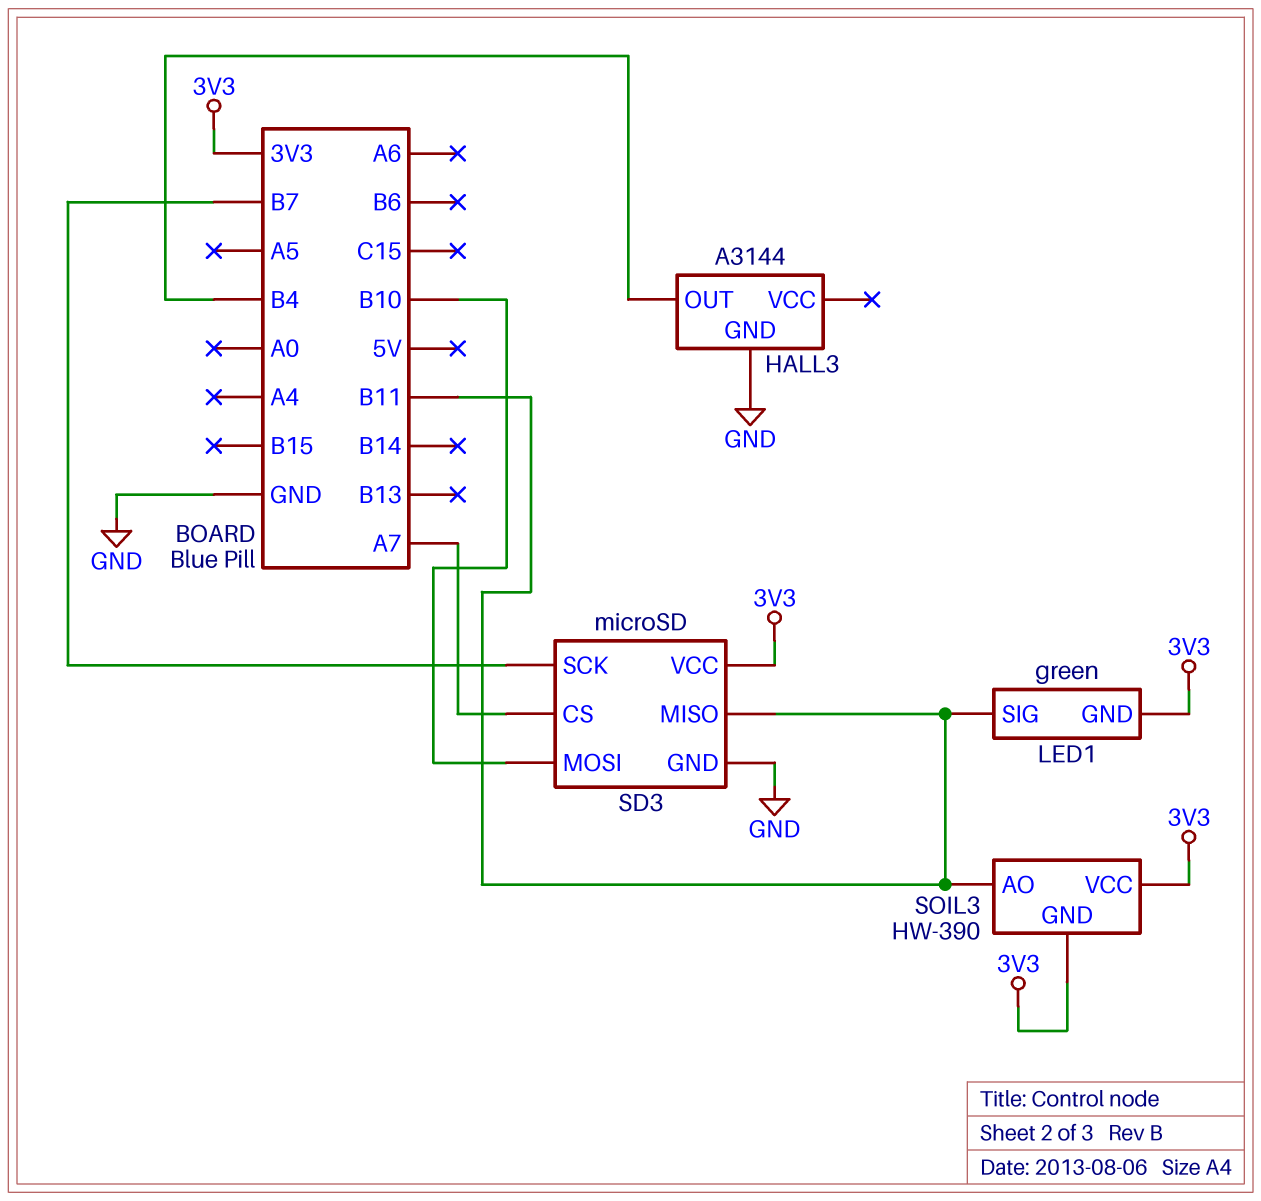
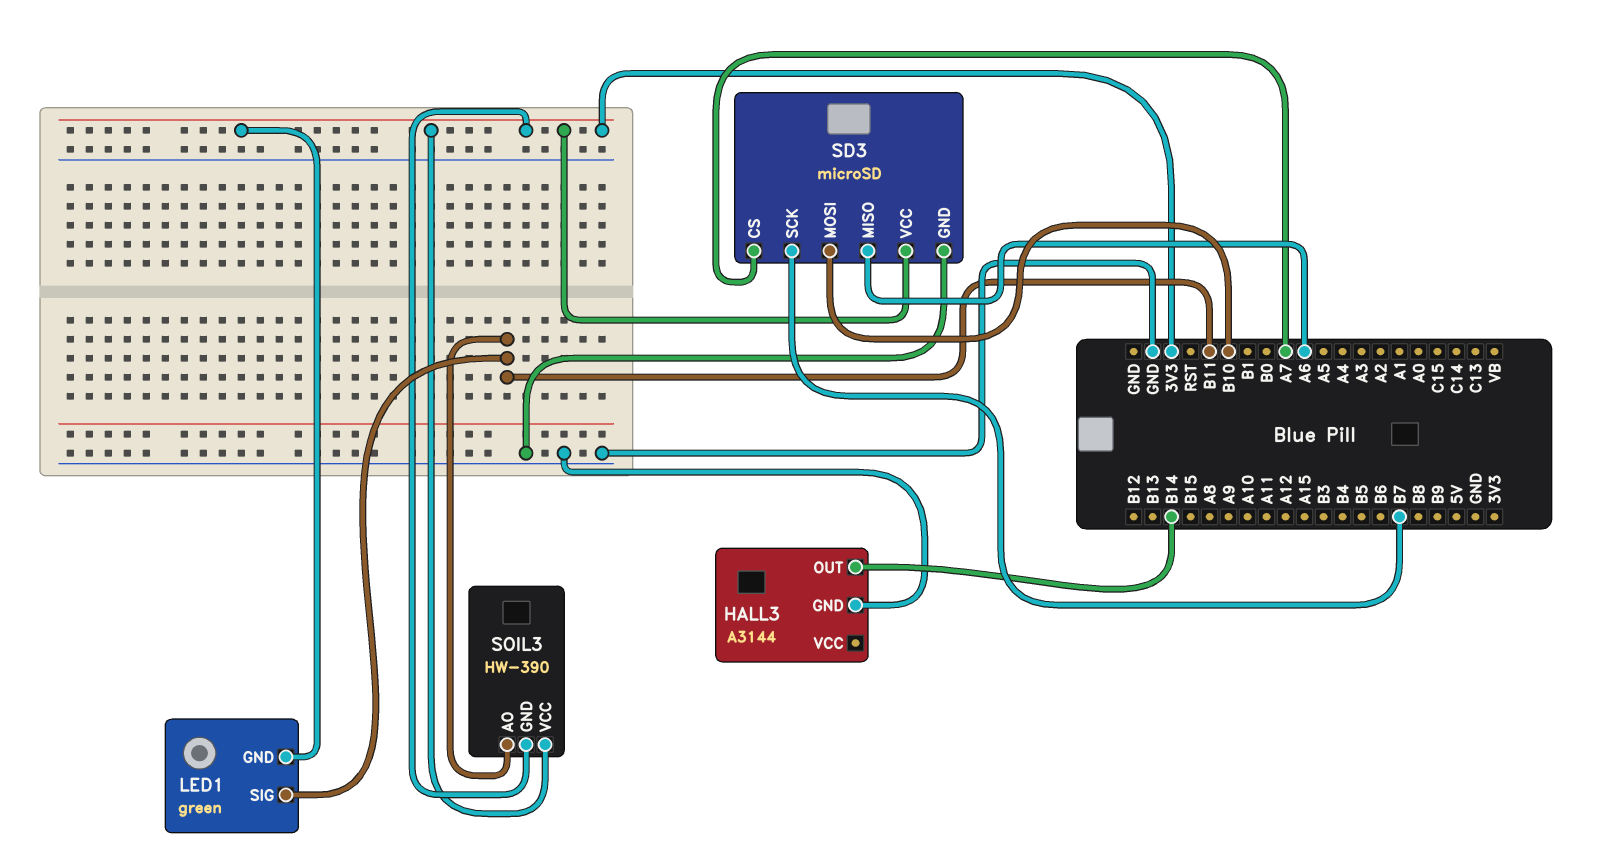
HALL3 pin OUT: B4 -> B14
SD3 pin MISO: B11 -> A6

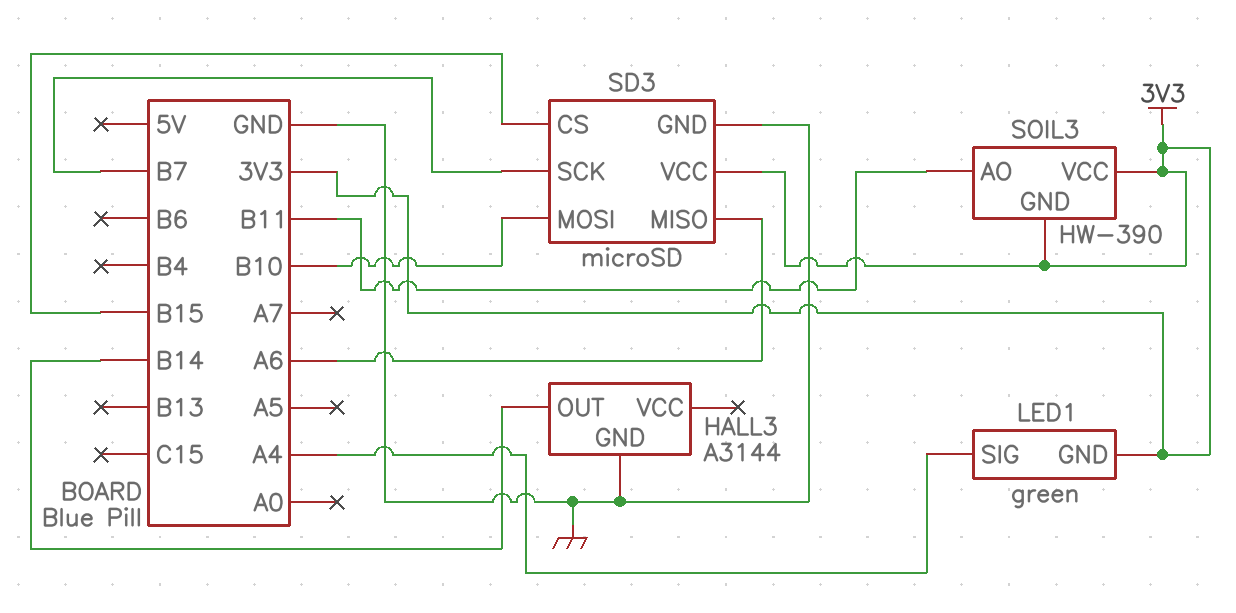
LED1 pin SIG: B11 -> A4
SD3 pin CS: A7 -> B15

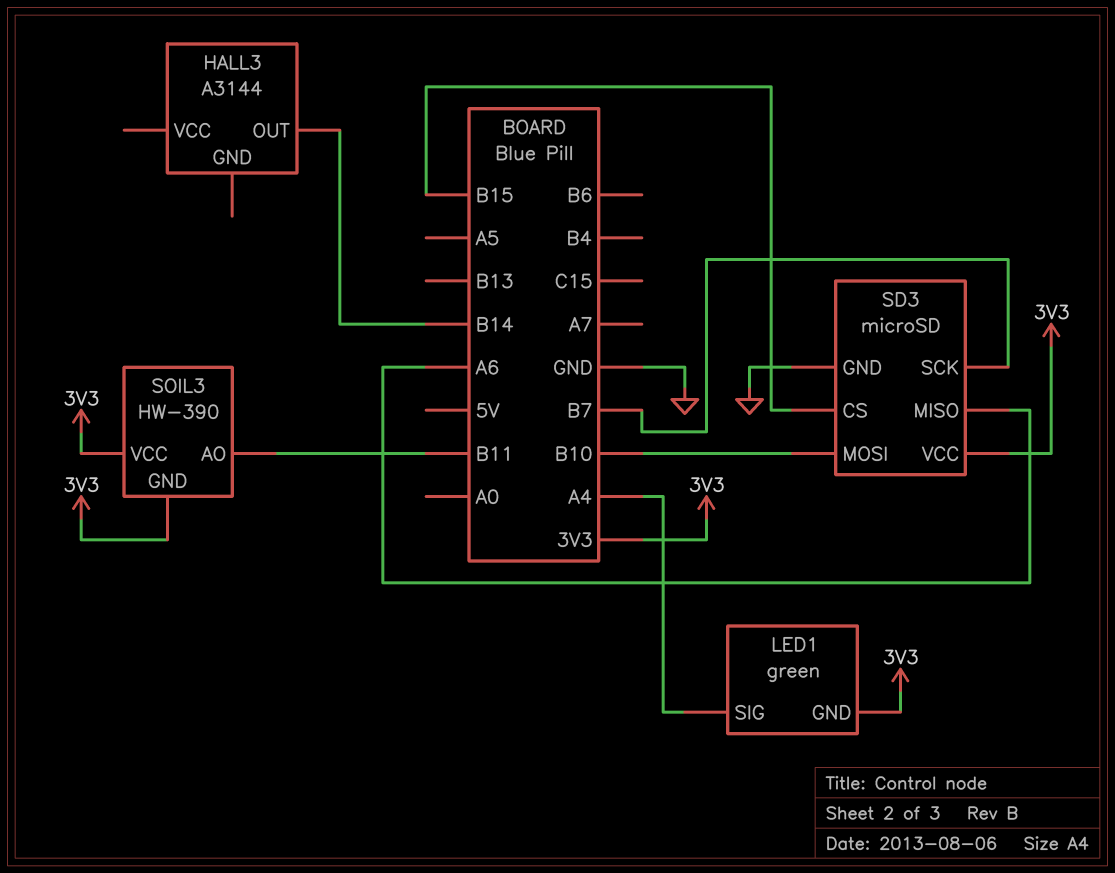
HALL3 pin GND: GND -> none

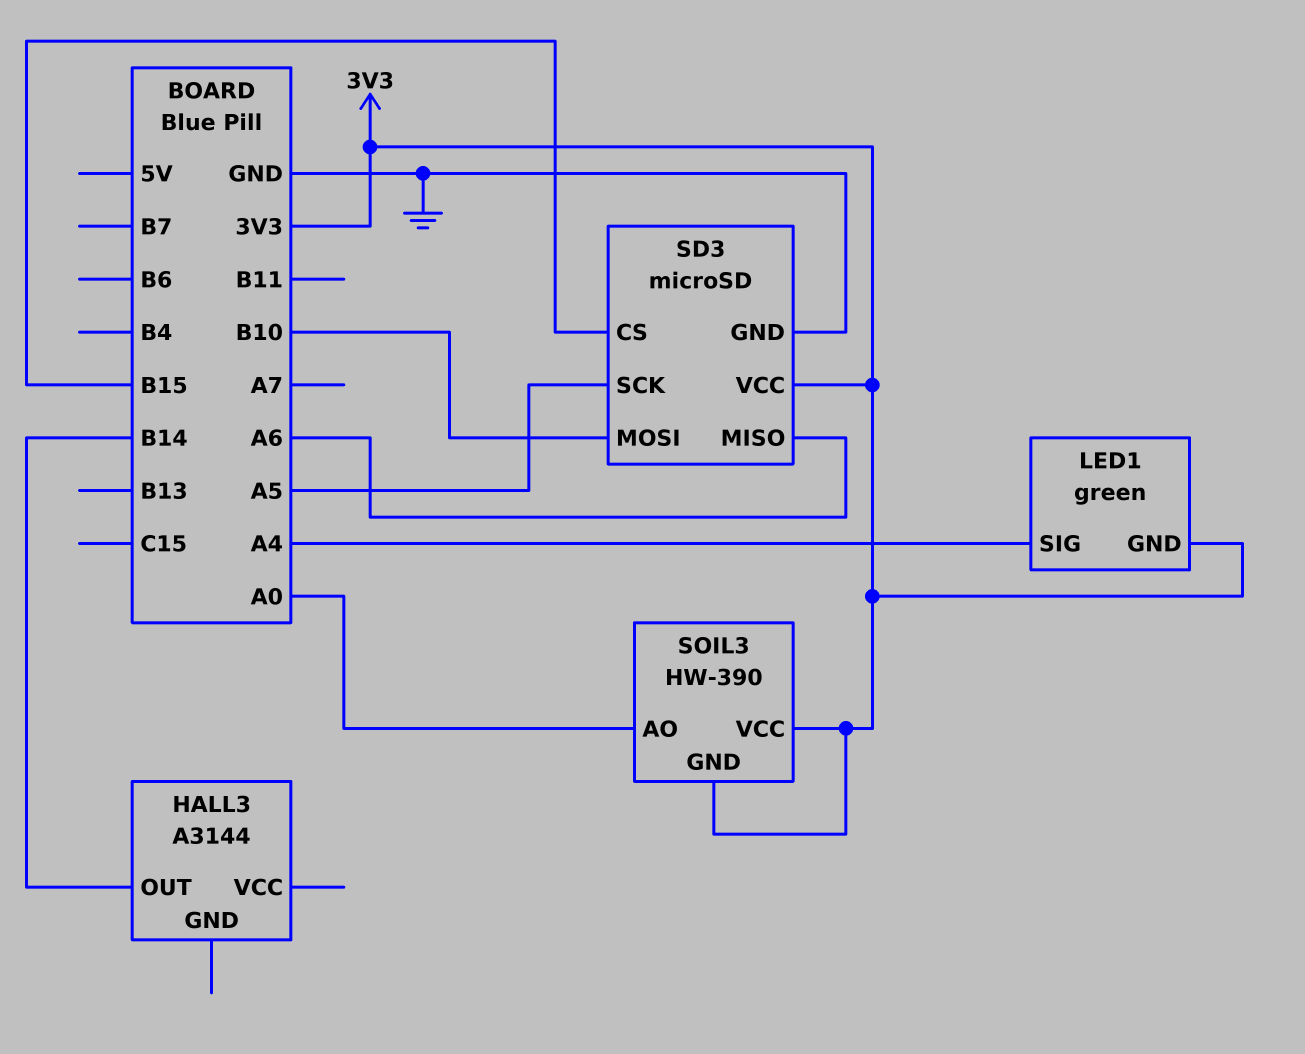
SD3 pin SCK: B7 -> A5
SOIL3 pin AO: B11 -> A0

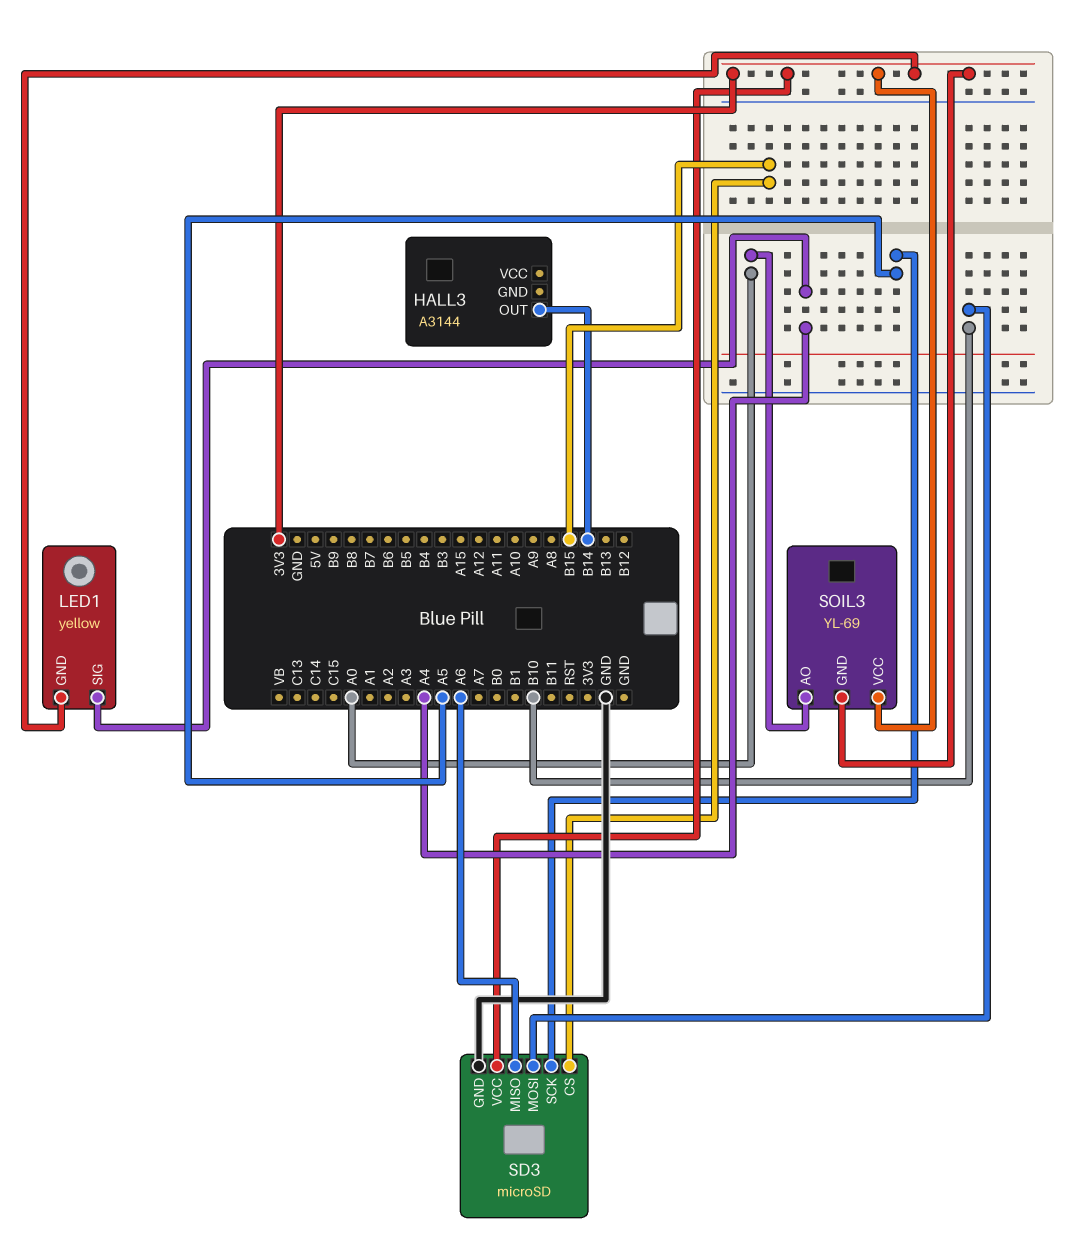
LED1: green -> yellow
SOIL3: HW-390 -> YL-69

